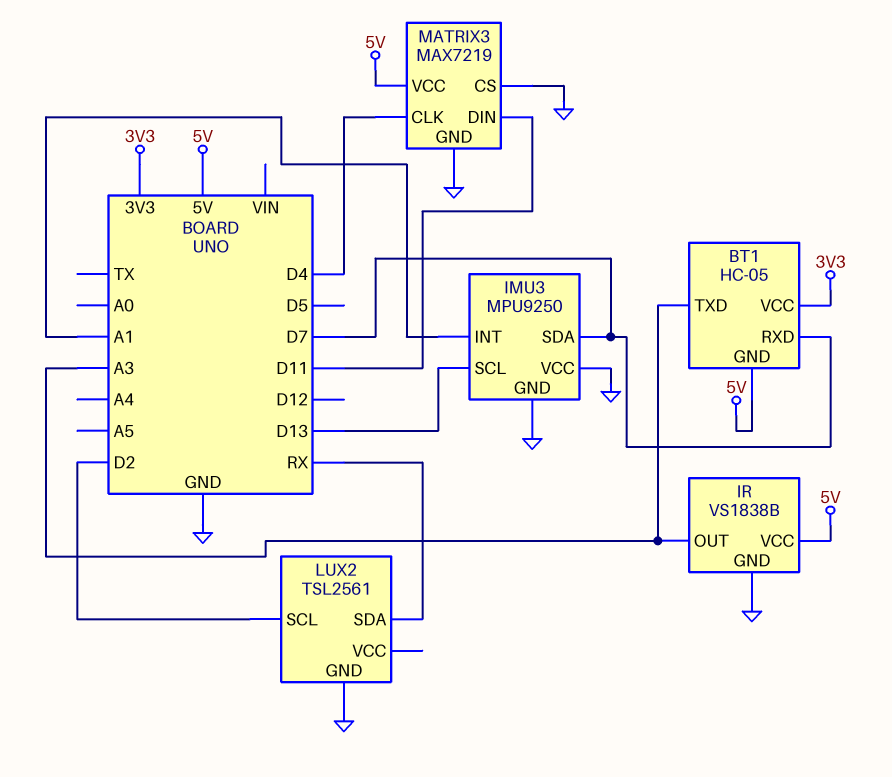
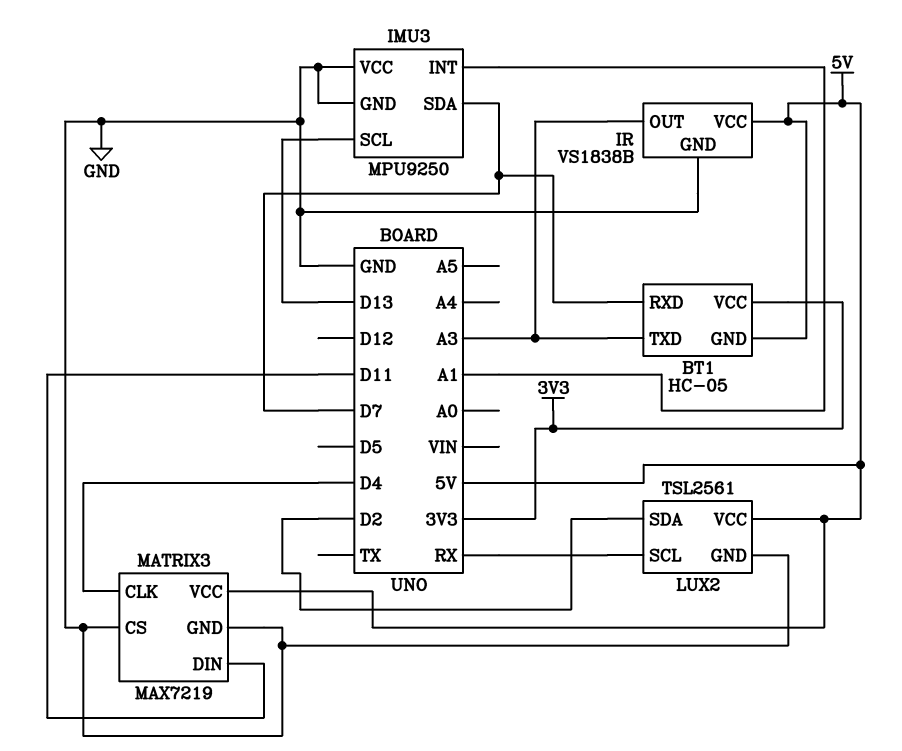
LUX2 pin SCL: D2 -> RX
LUX2 pin SDA: RX -> D2
LUX2 pin VCC: none -> 5V

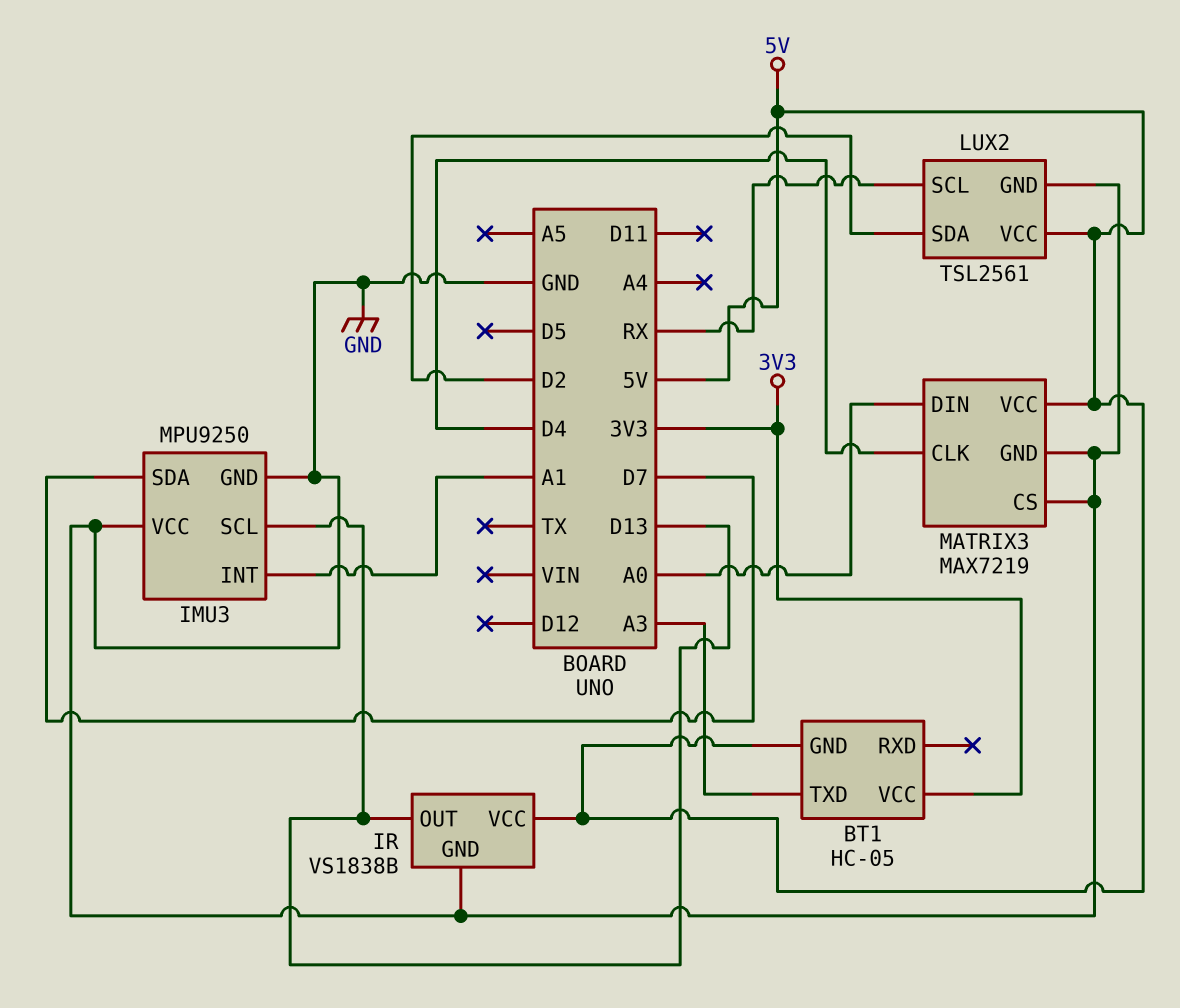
BT1 pin RXD: D7 -> none
IR pin OUT: A3 -> D13
MATRIX3 pin DIN: D11 -> A0

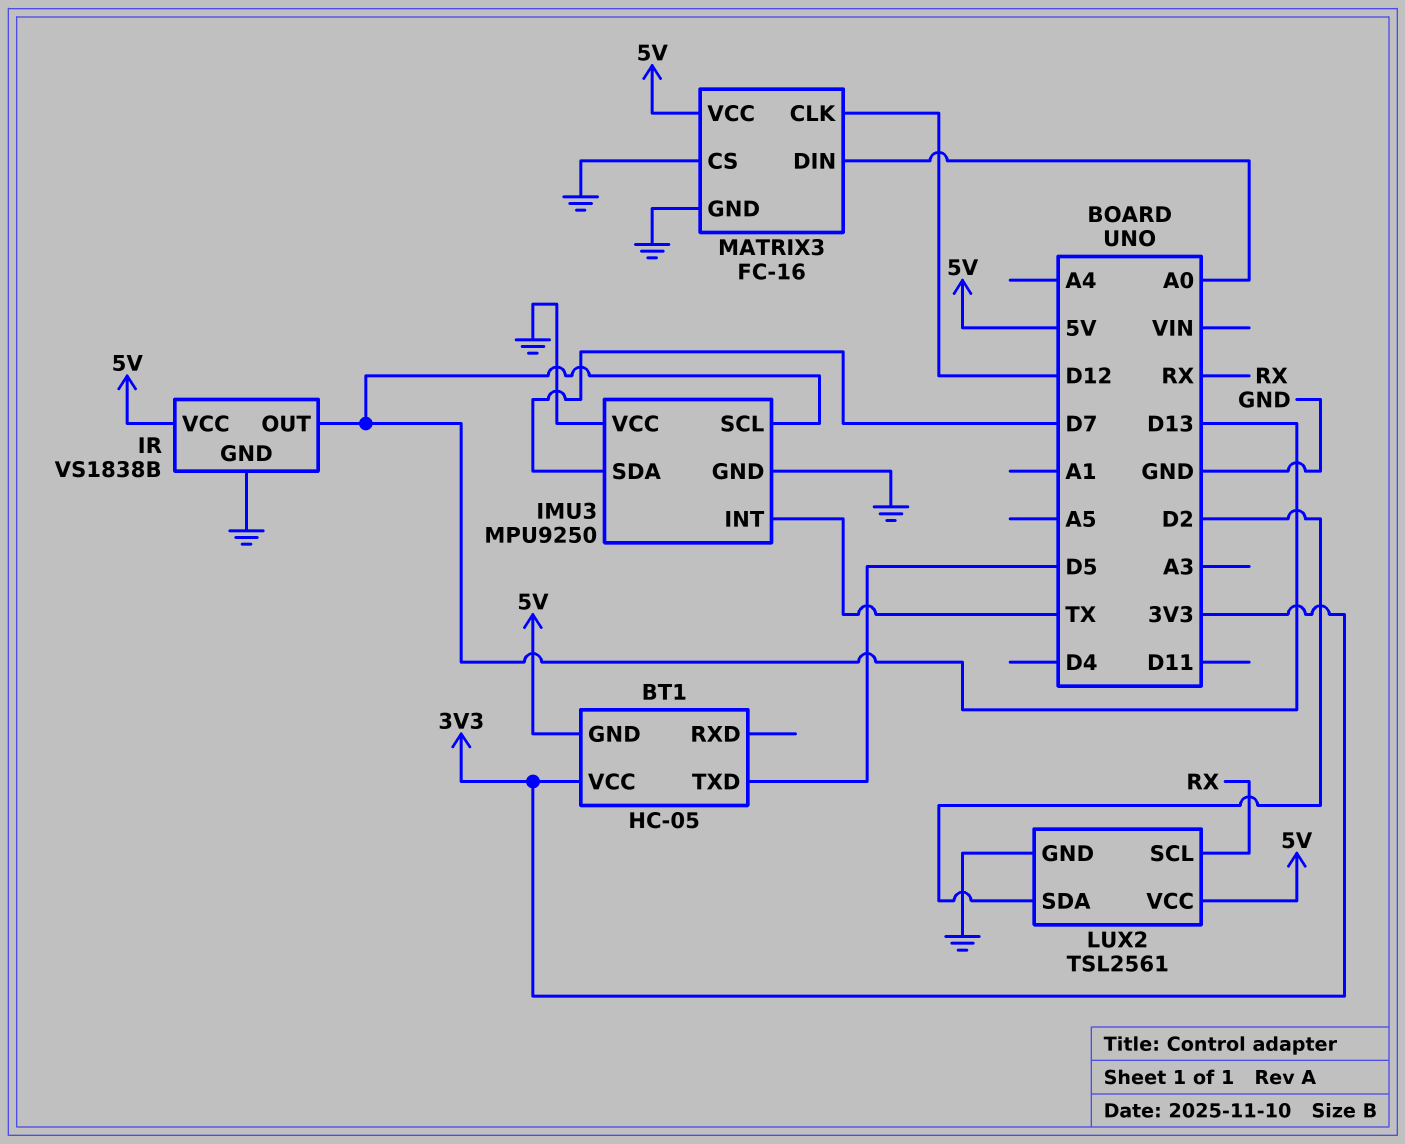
BT1 pin TXD: A3 -> D5
IMU3 pin INT: A1 -> TX
MATRIX3: MAX7219 -> FC-16
MATRIX3 pin CLK: D4 -> D12

